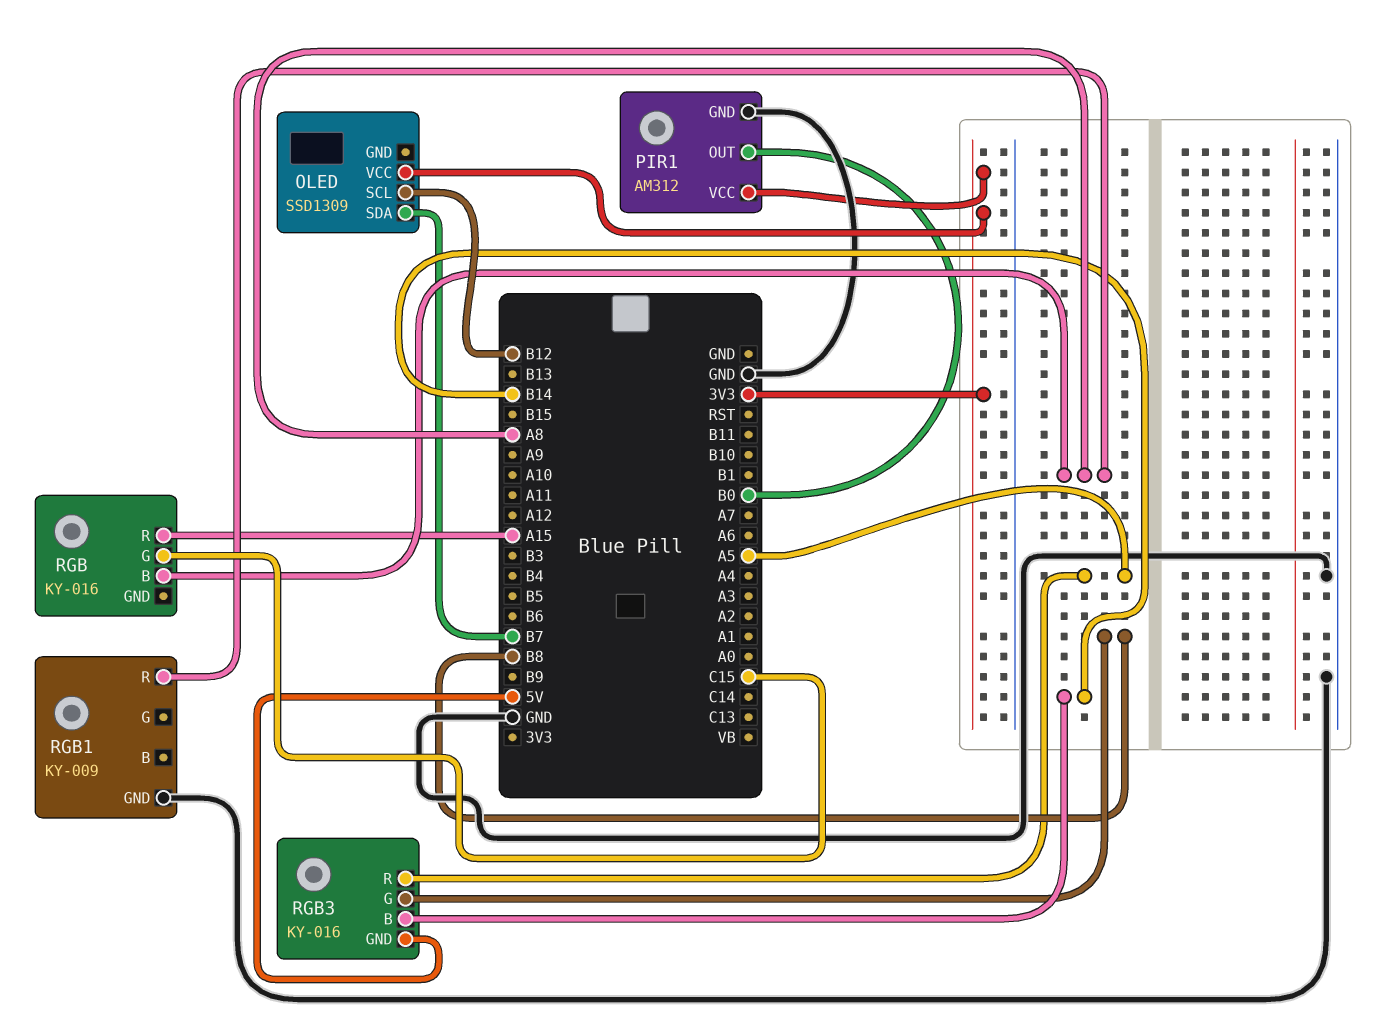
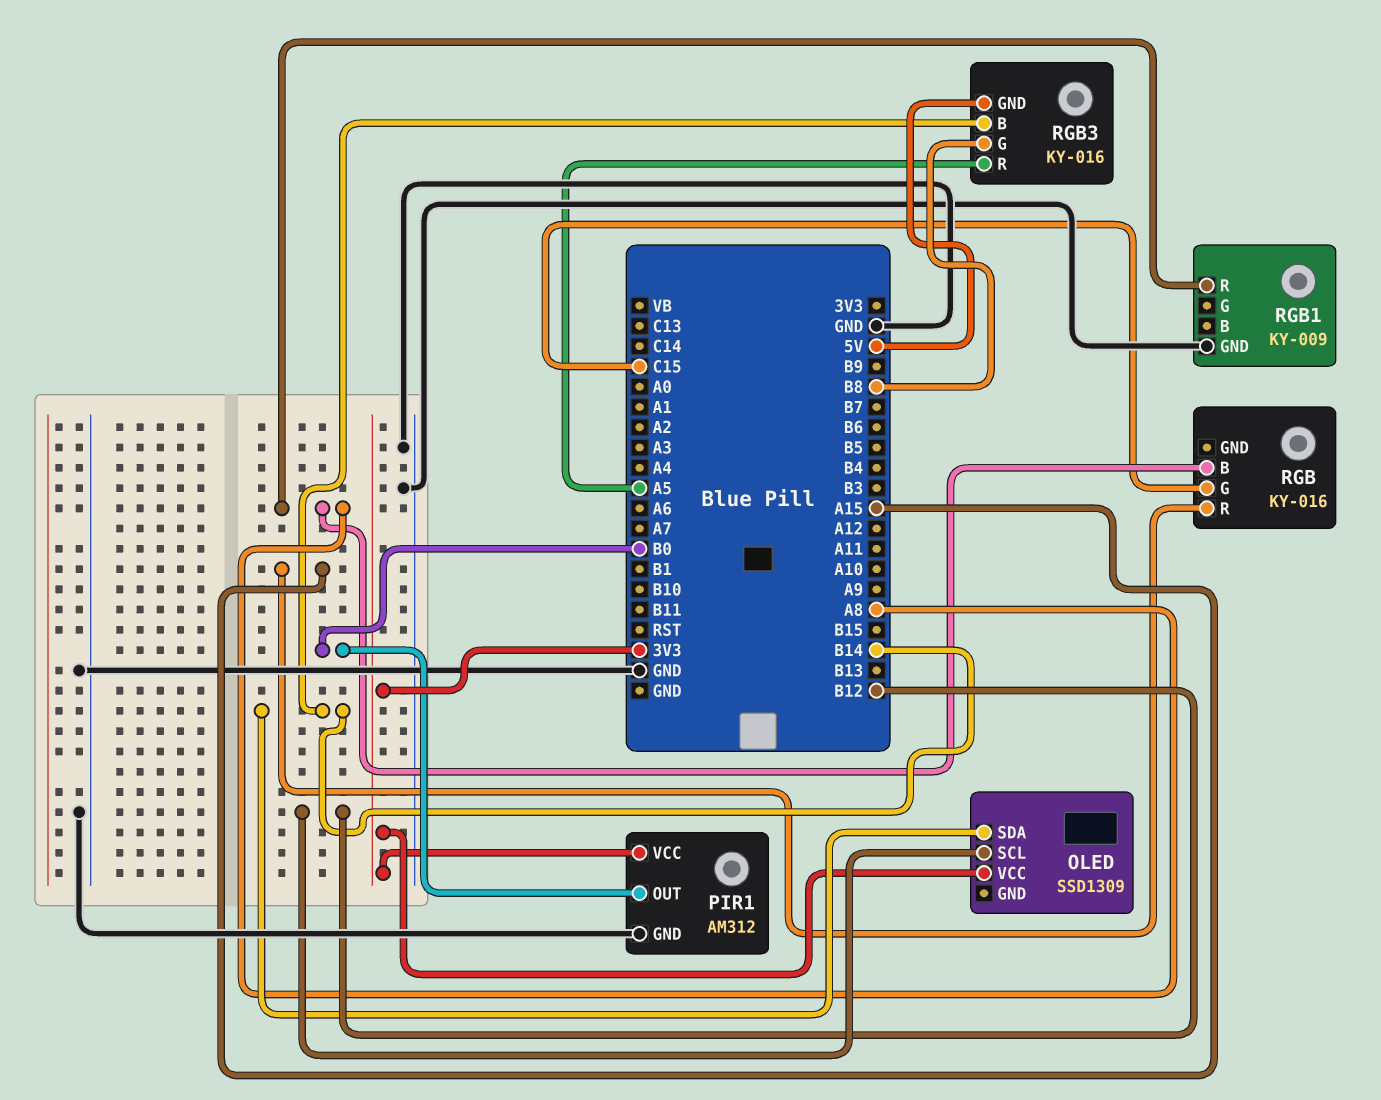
OLED pin SDA: B7 -> B14

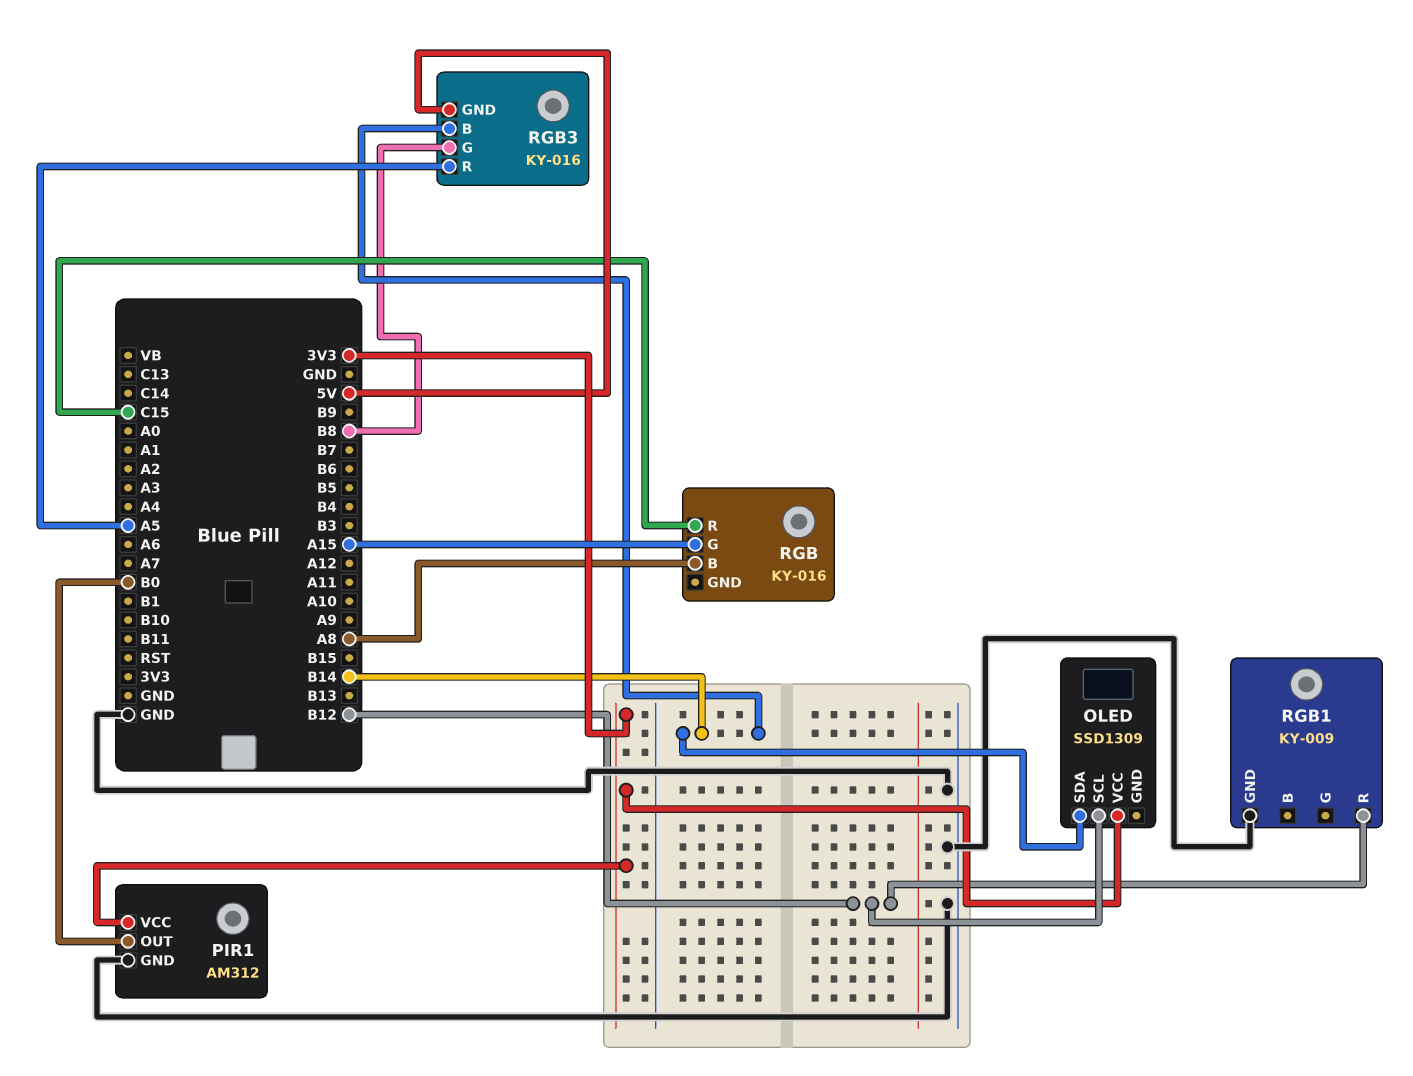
RGB pin G: C15 -> A15
RGB pin R: A15 -> C15
RGB1 pin R: A8 -> B12

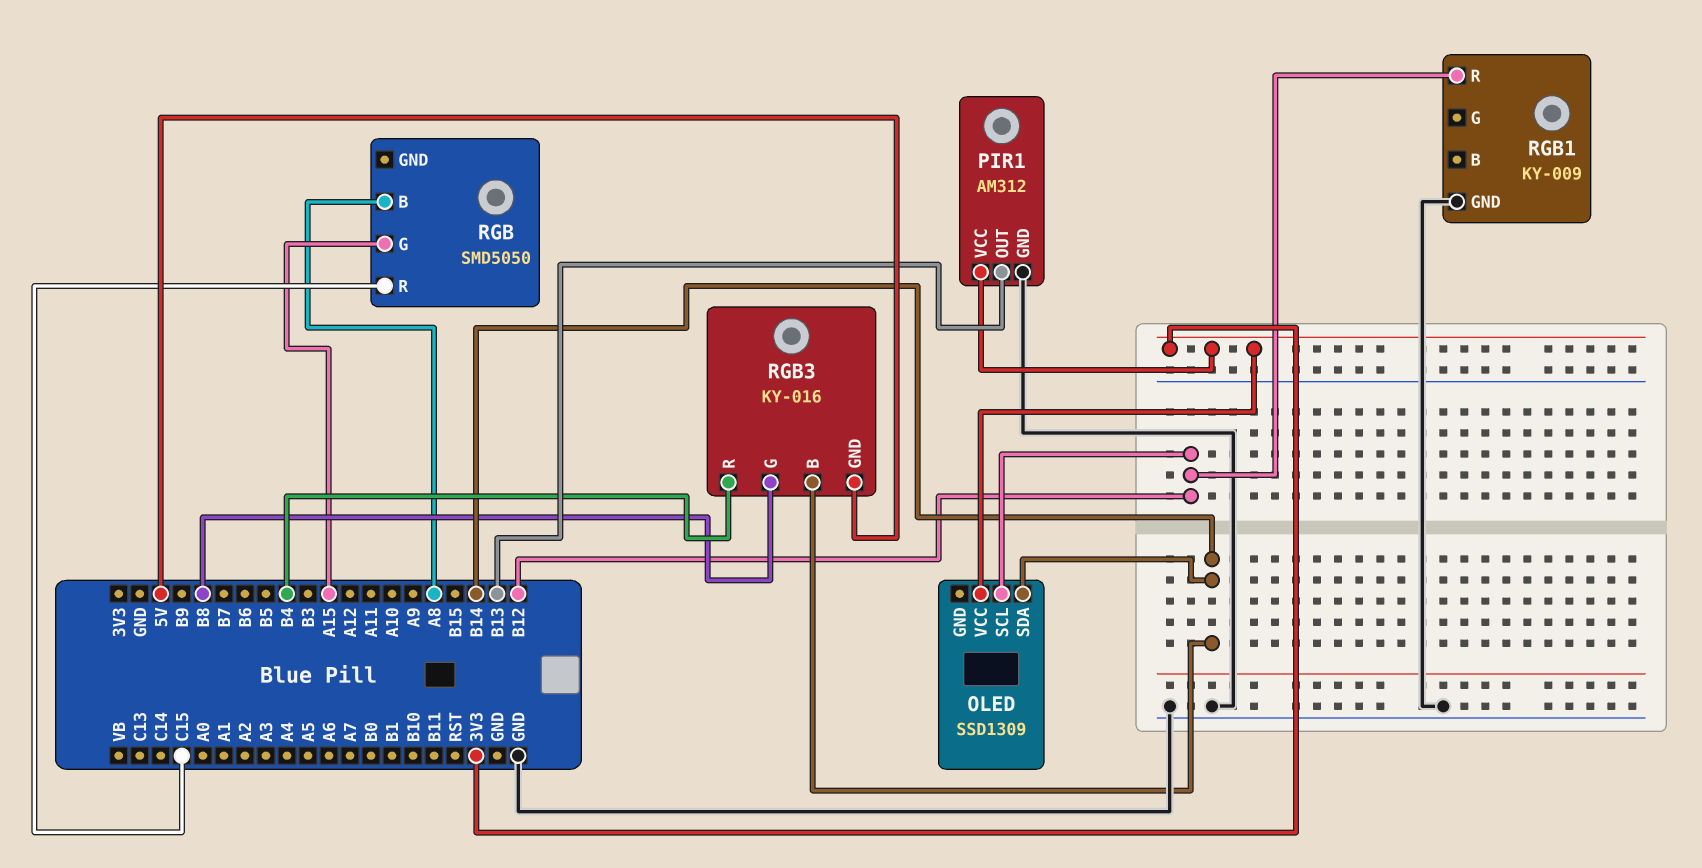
PIR1 pin OUT: B0 -> B13
RGB: KY-016 -> SMD5050
RGB3 pin R: A5 -> B4

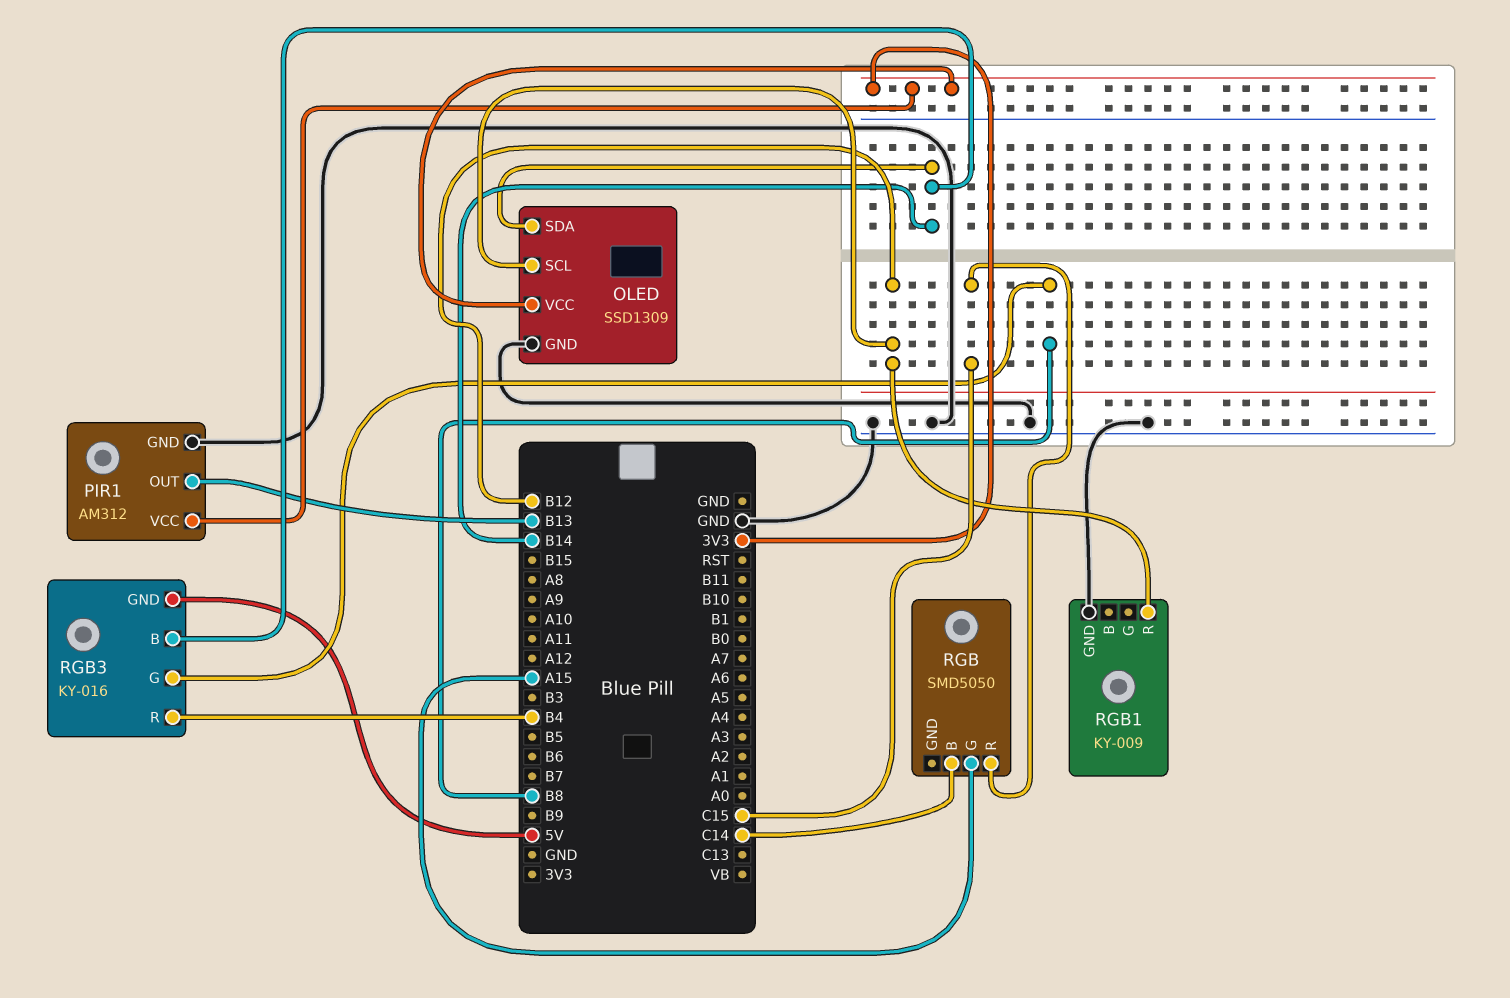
OLED pin GND: none -> GND
RGB pin B: A8 -> C14

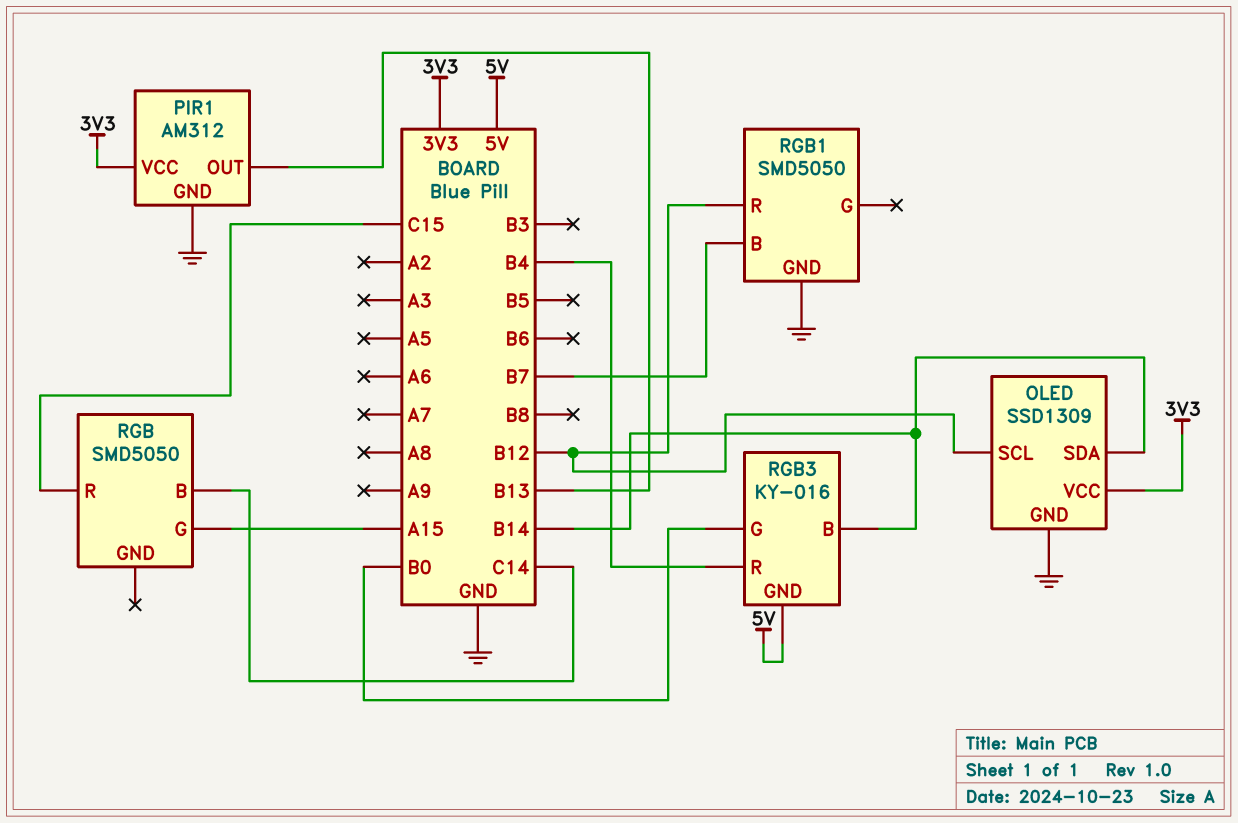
RGB1: KY-009 -> SMD5050
RGB1 pin B: none -> B7
RGB3 pin G: B8 -> B0

